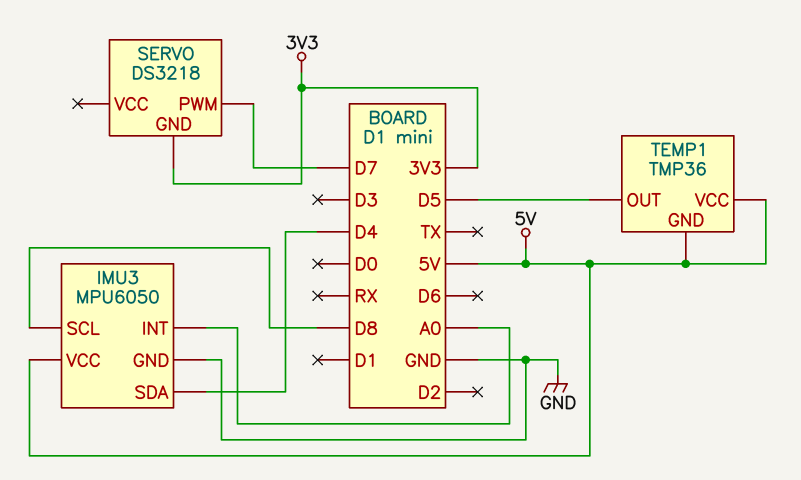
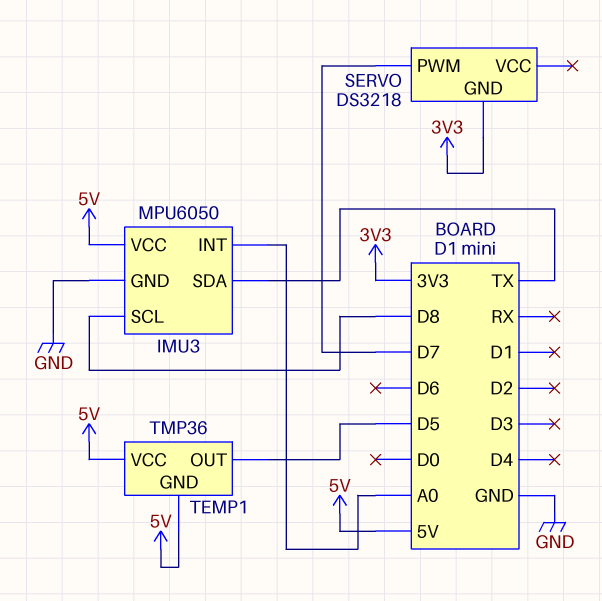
IMU3 pin SDA: D4 -> TX

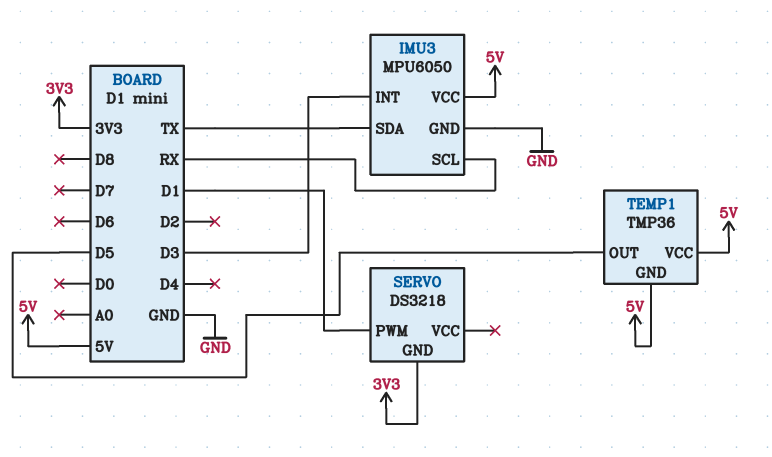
IMU3 pin INT: A0 -> D3
IMU3 pin SCL: D8 -> RX
SERVO pin PWM: D7 -> D1

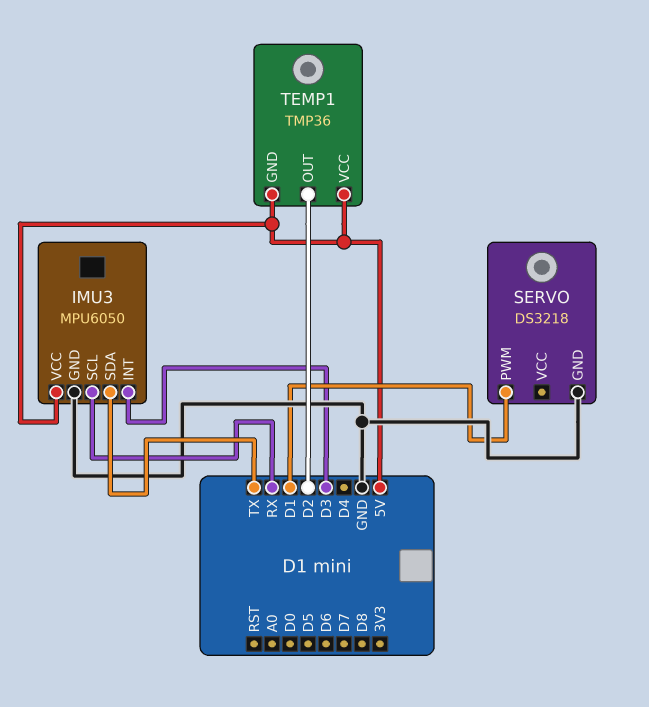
SERVO pin GND: 3V3 -> GND
TEMP1 pin OUT: D5 -> D2

